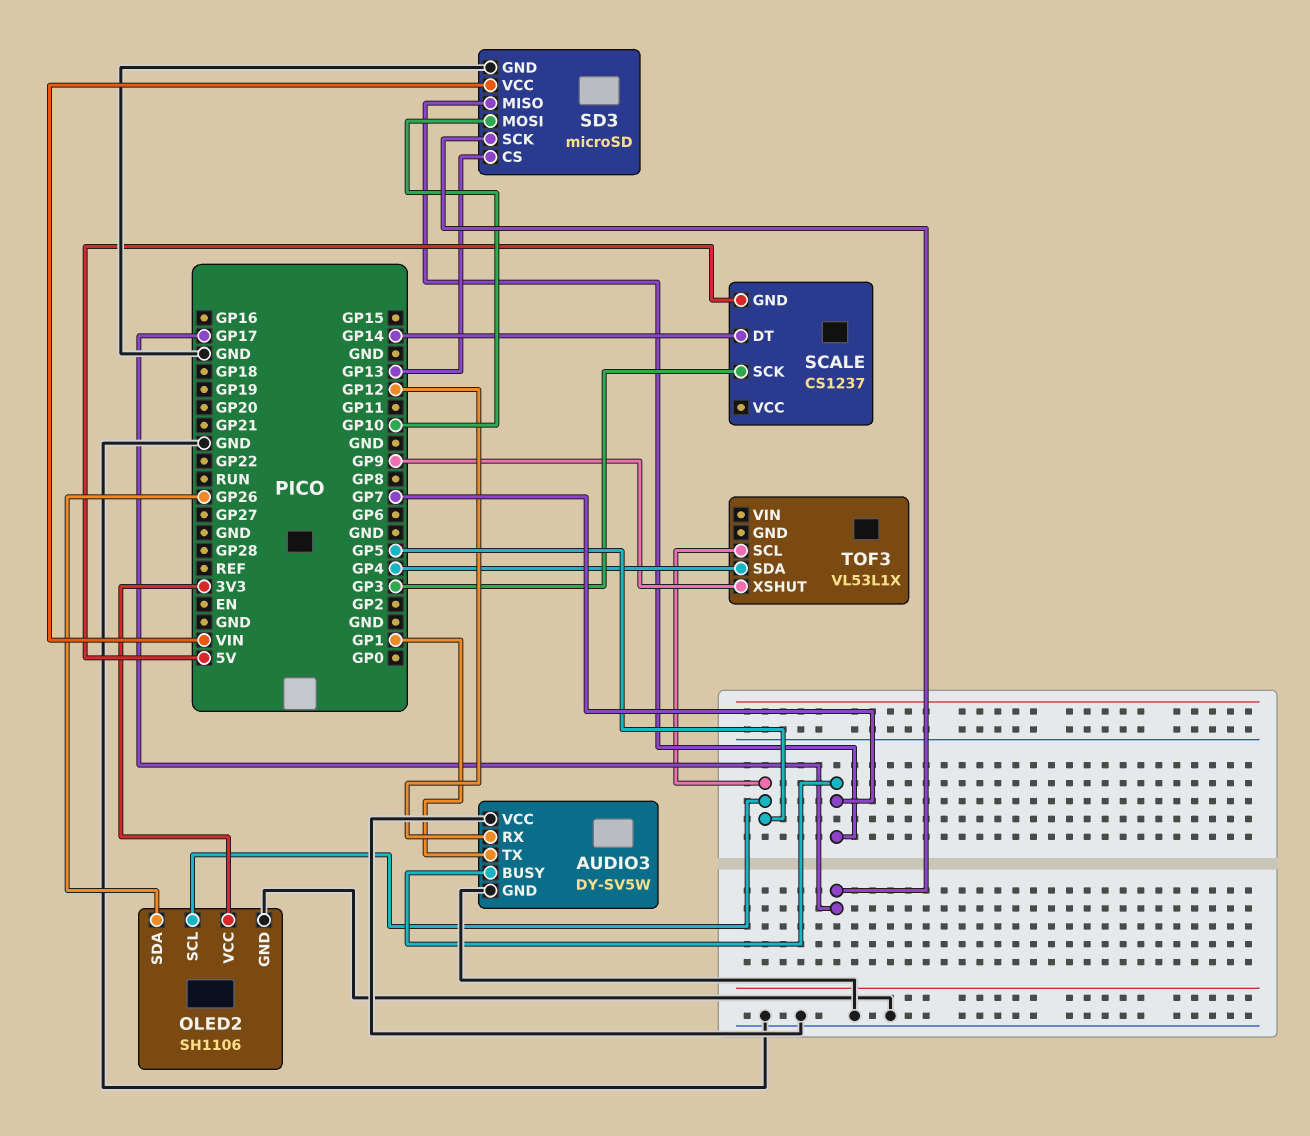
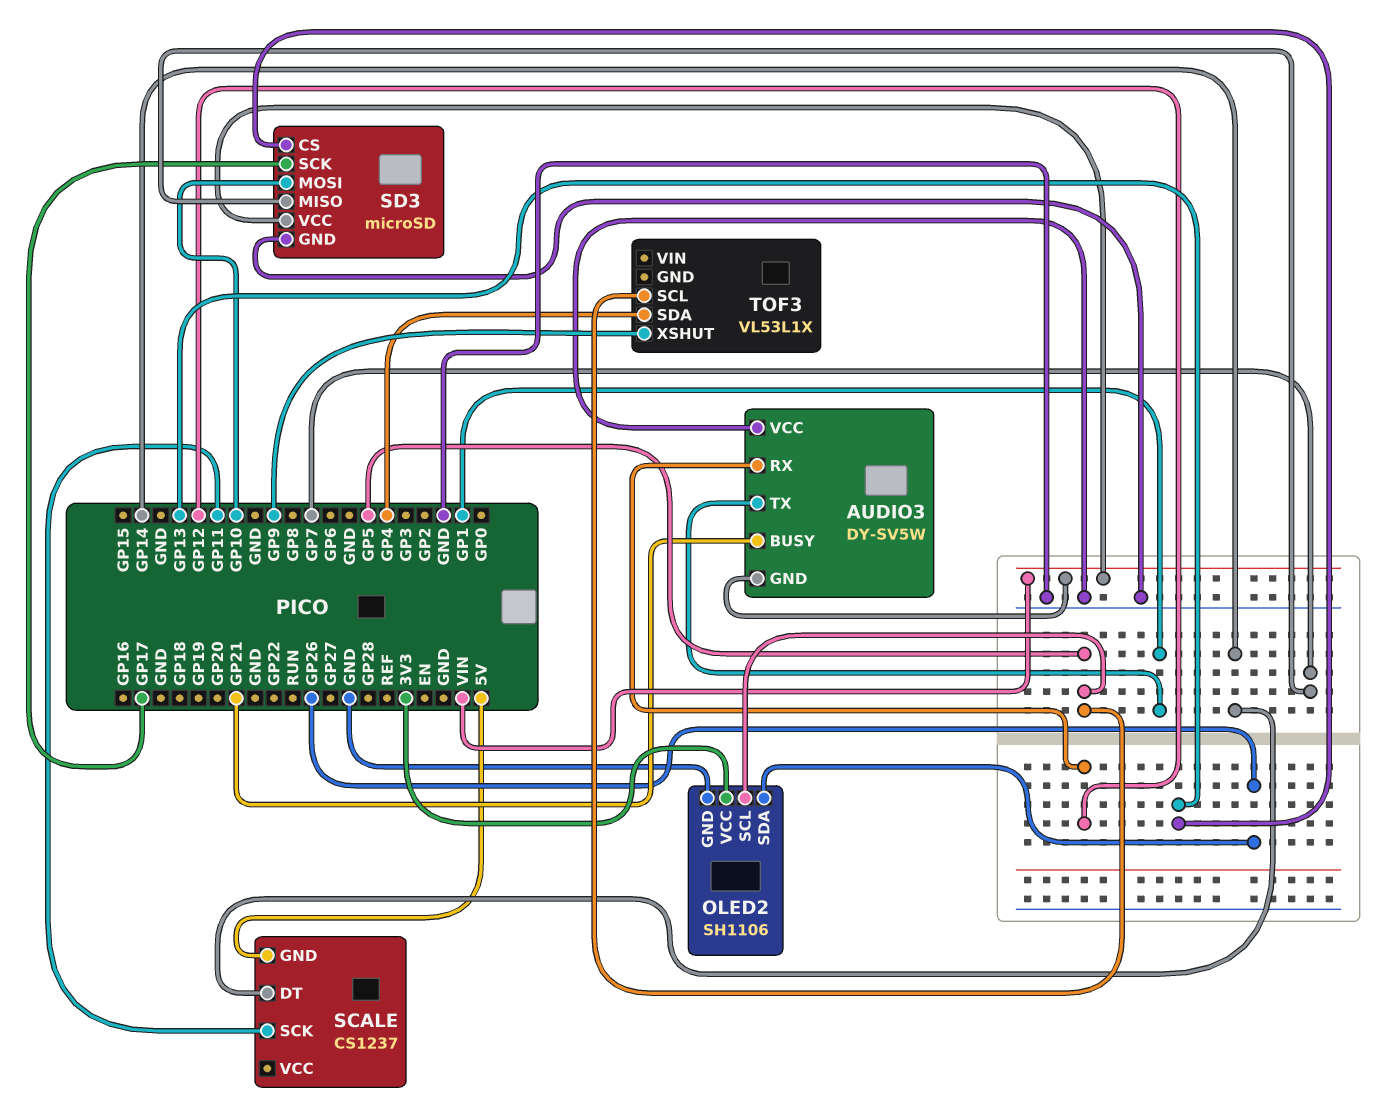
AUDIO3 pin BUSY: GP7 -> GP21
AUDIO3 pin GND: GND -> VIN
SCALE pin SCK: GP3 -> GP11

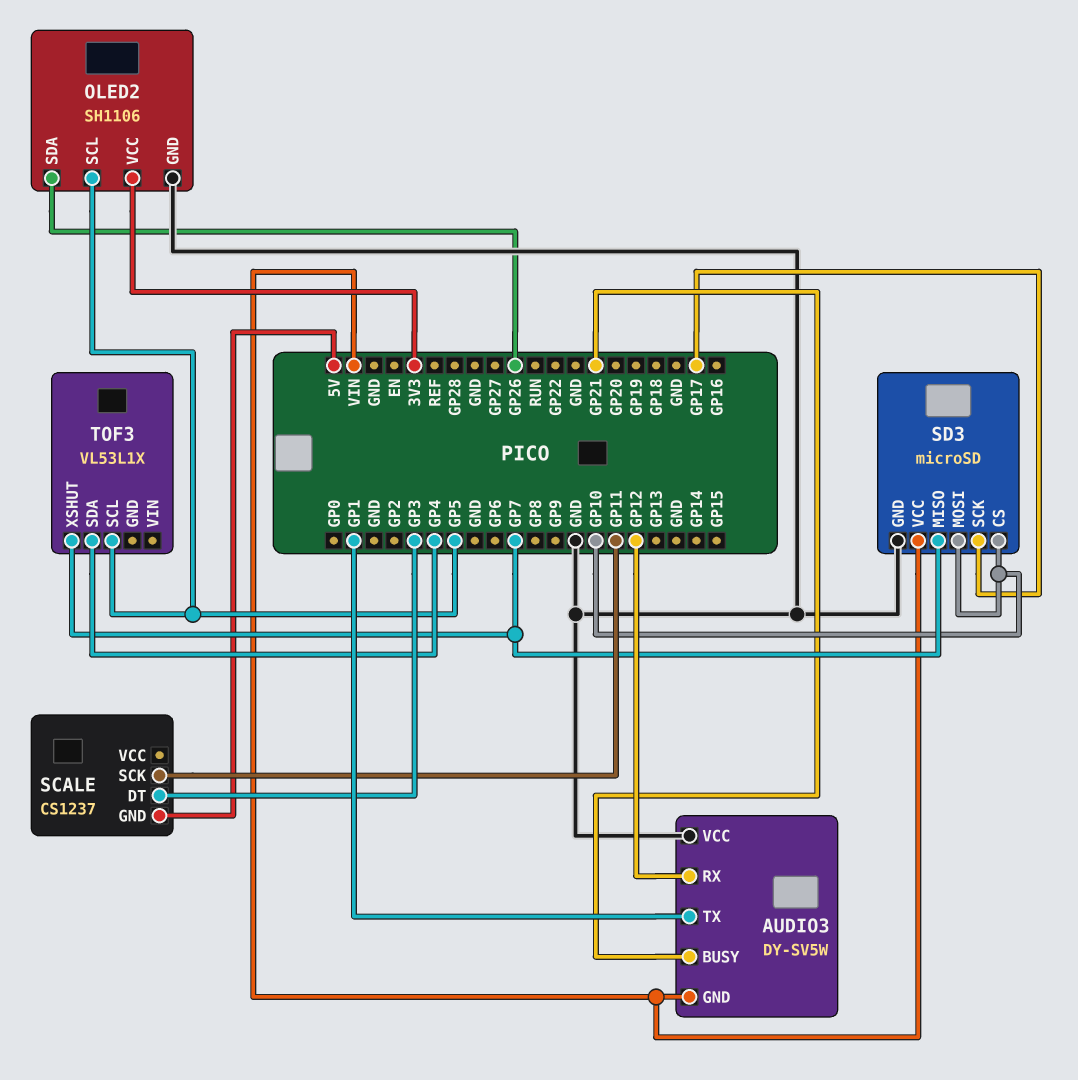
SCALE pin DT: GP14 -> GP3
SD3 pin CS: GP13 -> GP10
TOF3 pin XSHUT: GP9 -> GP7

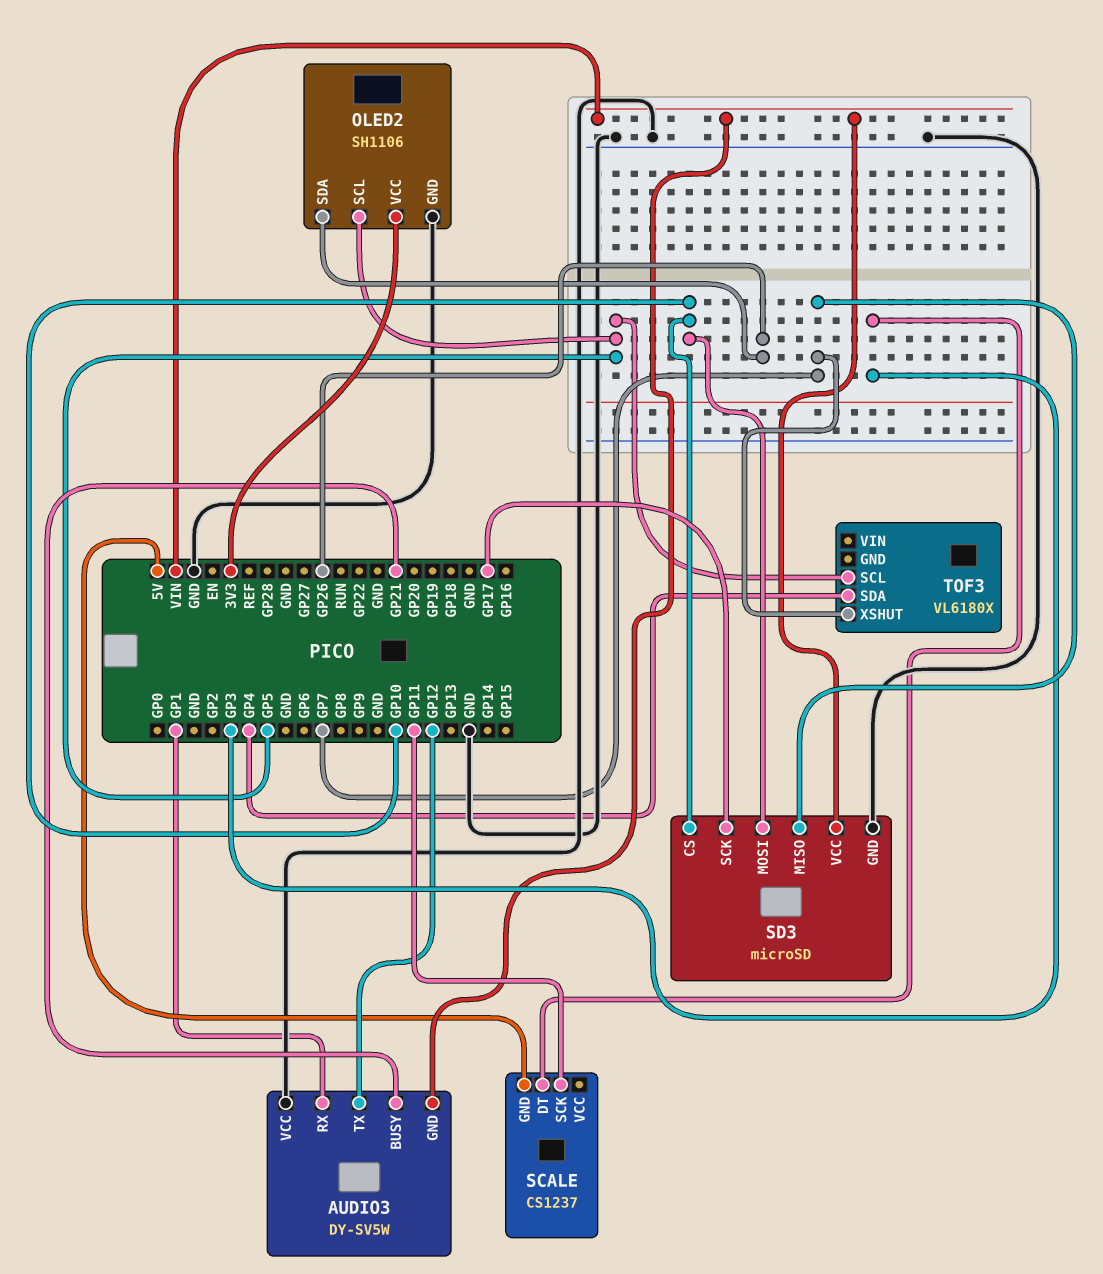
AUDIO3 pin RX: GP12 -> GP1
AUDIO3 pin TX: GP1 -> GP12
TOF3: VL53L1X -> VL6180X

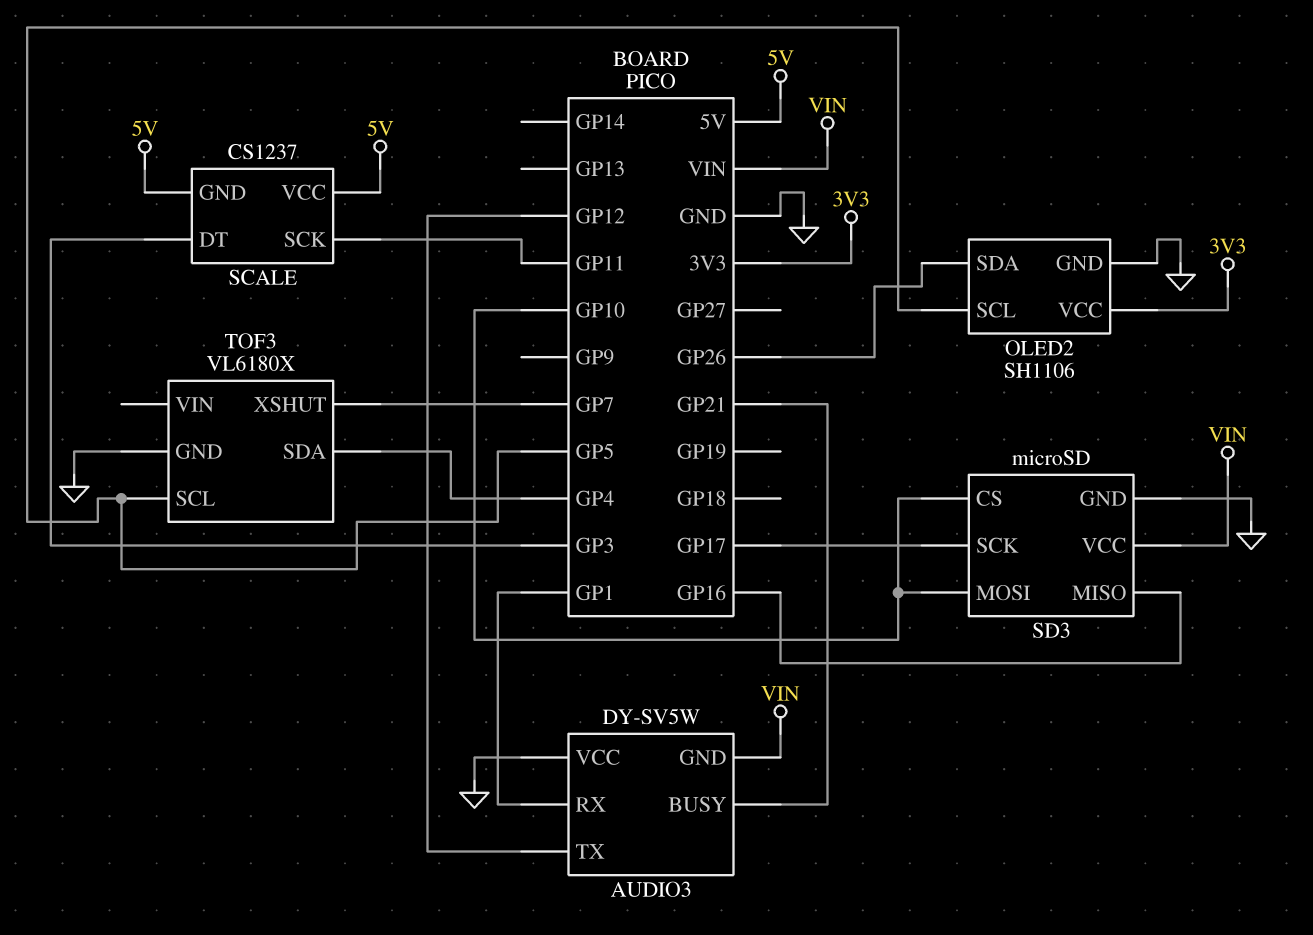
SCALE pin VCC: none -> 5V
SD3 pin MISO: GP7 -> GP16
TOF3 pin GND: none -> GND

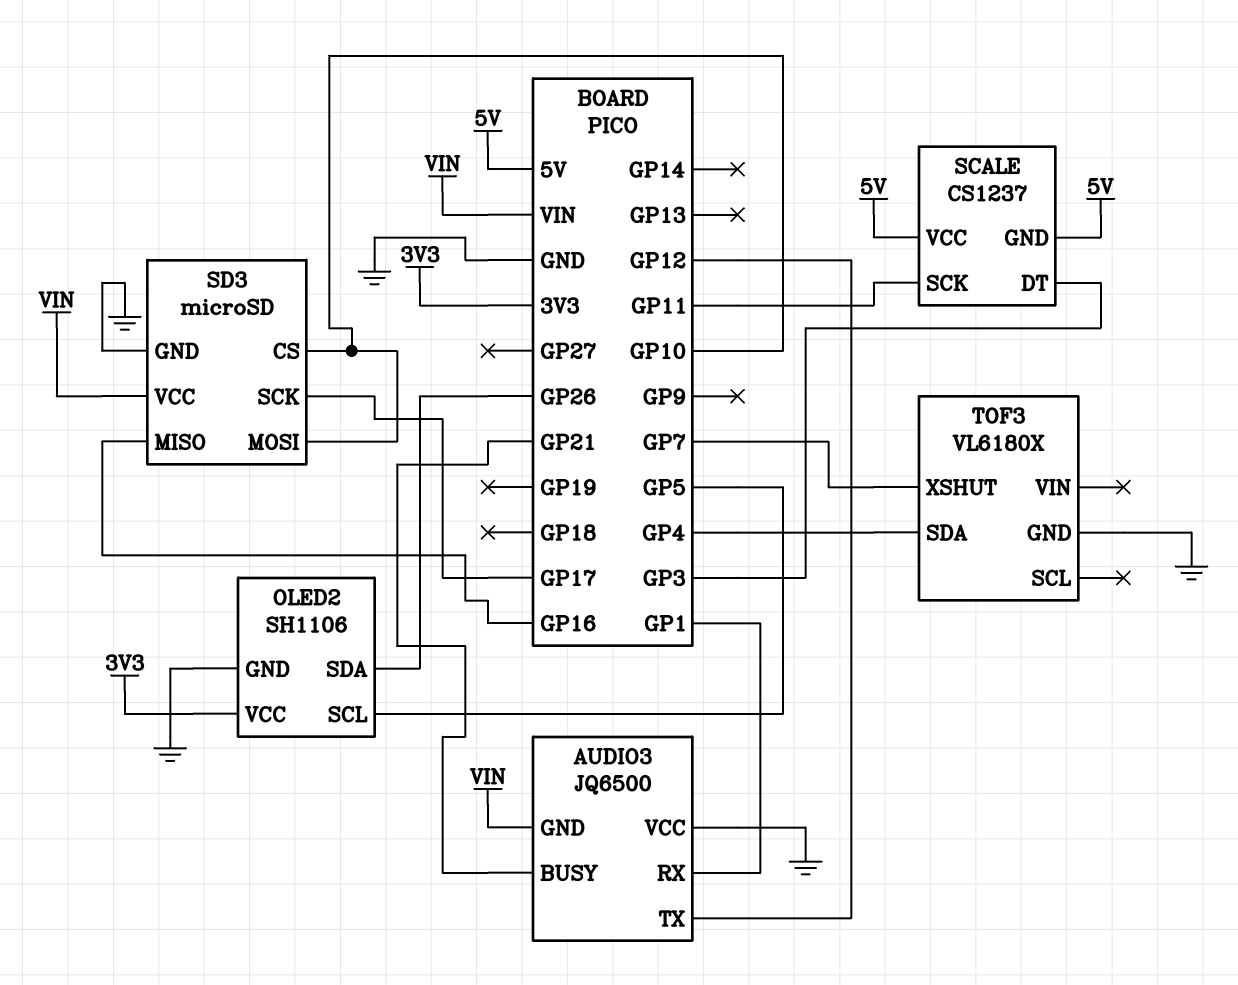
AUDIO3: DY-SV5W -> JQ6500
TOF3 pin SCL: GP5 -> none

